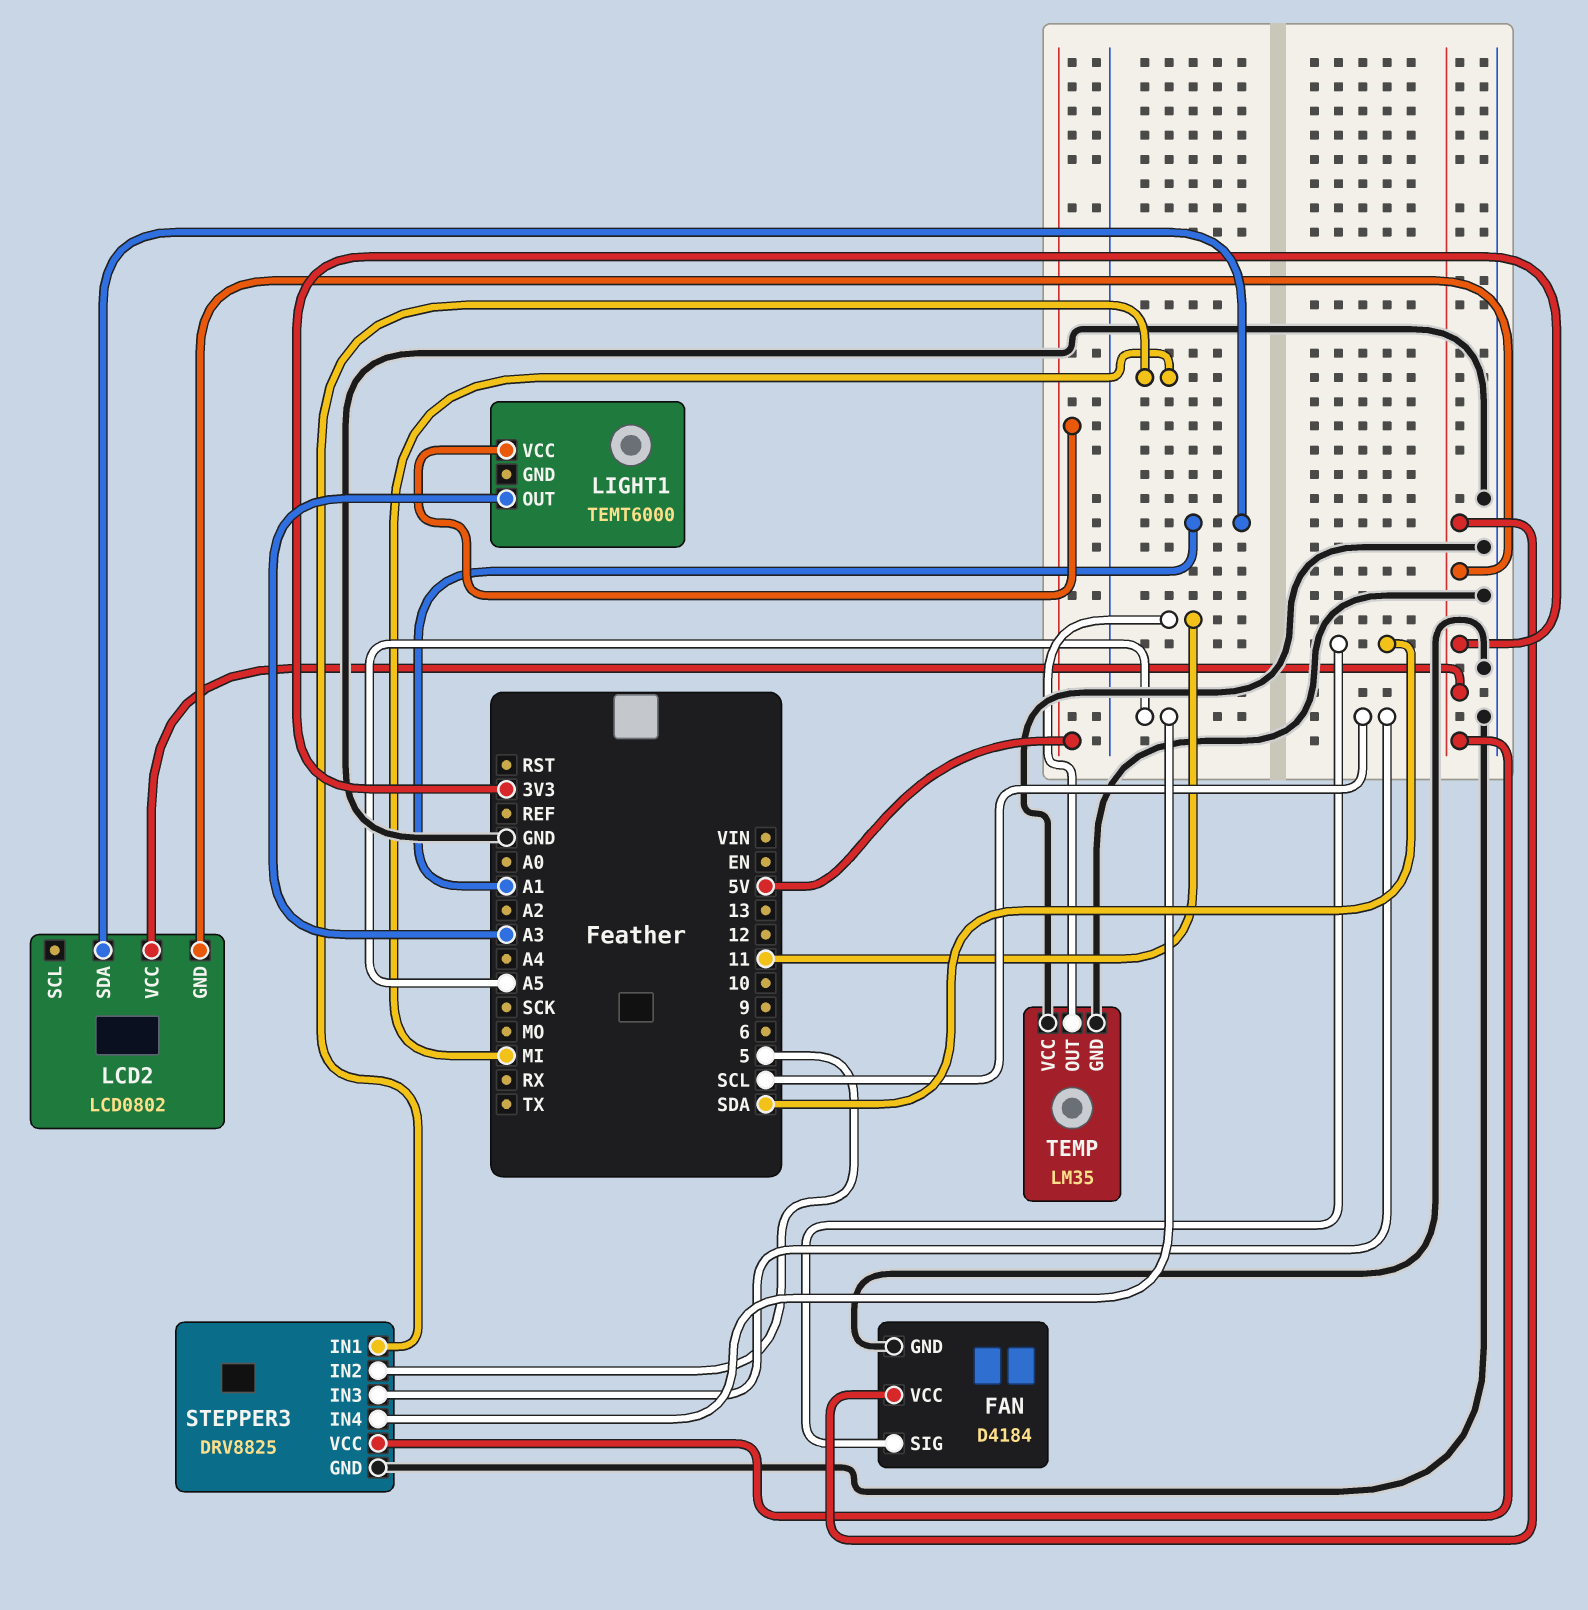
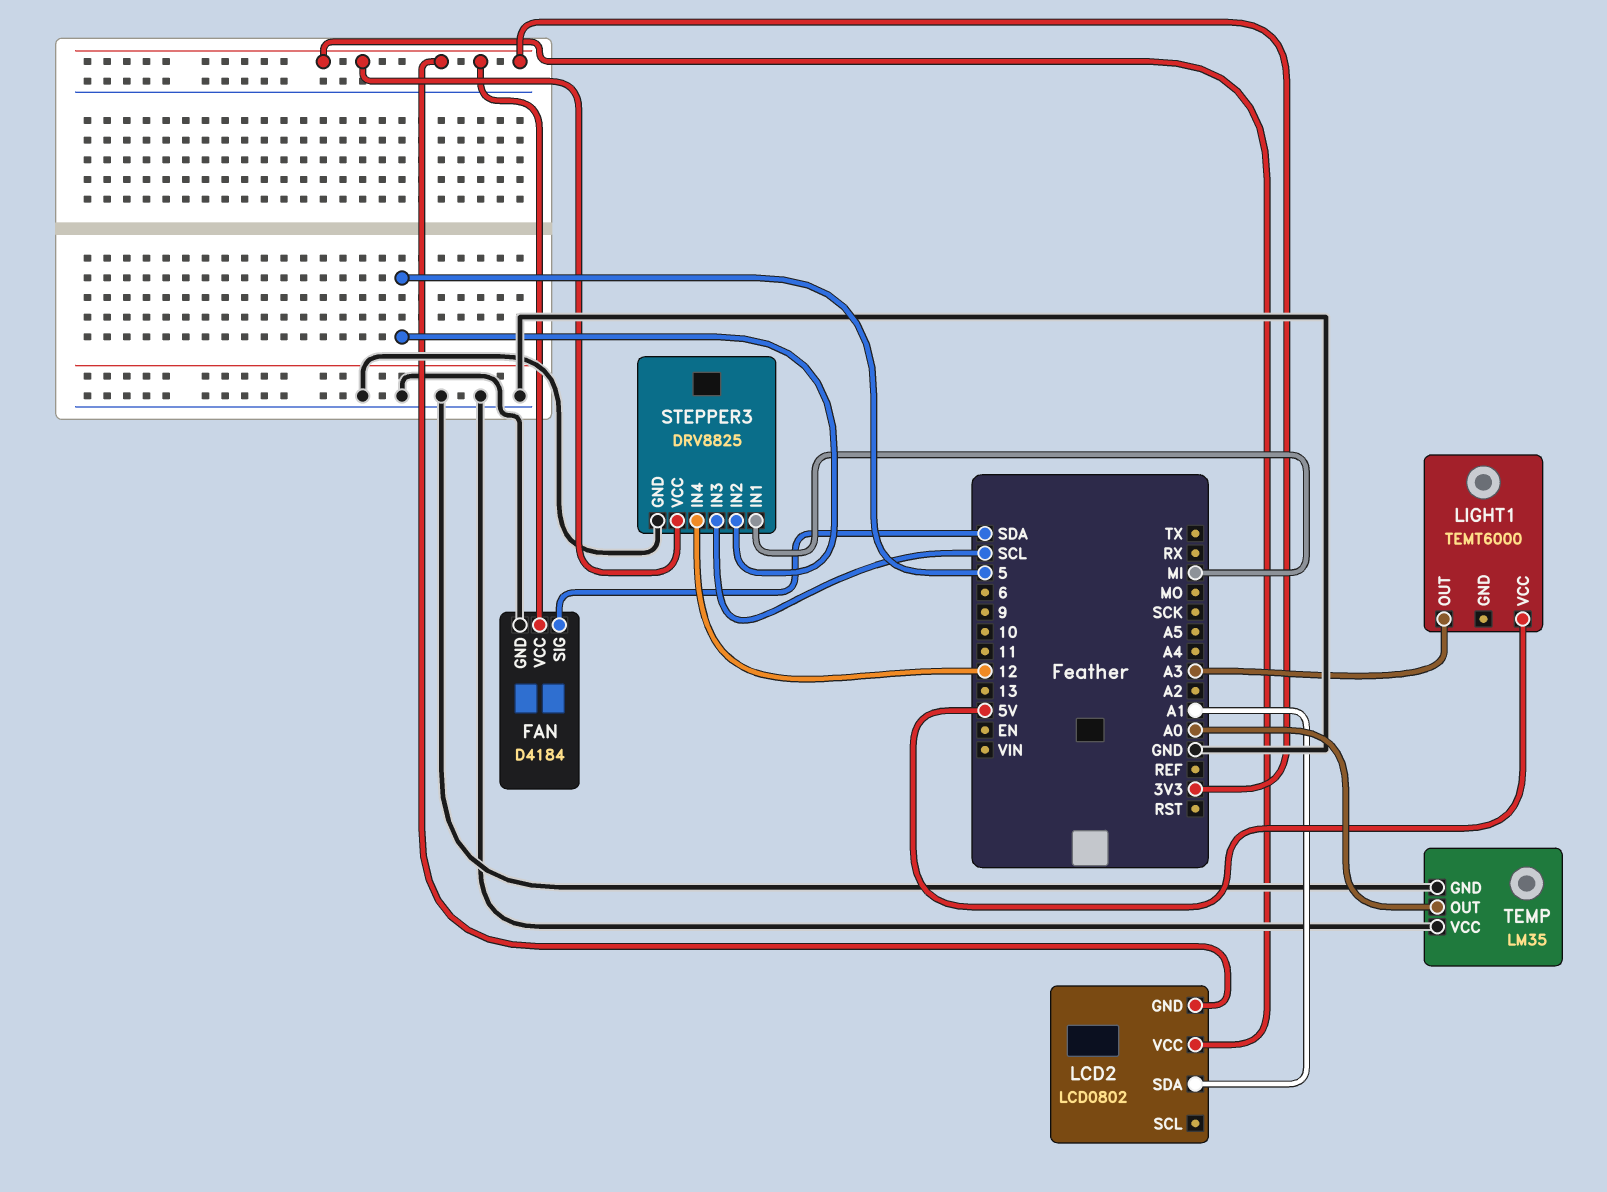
STEPPER3 pin IN4: A5 -> 12
TEMP pin OUT: 11 -> A0

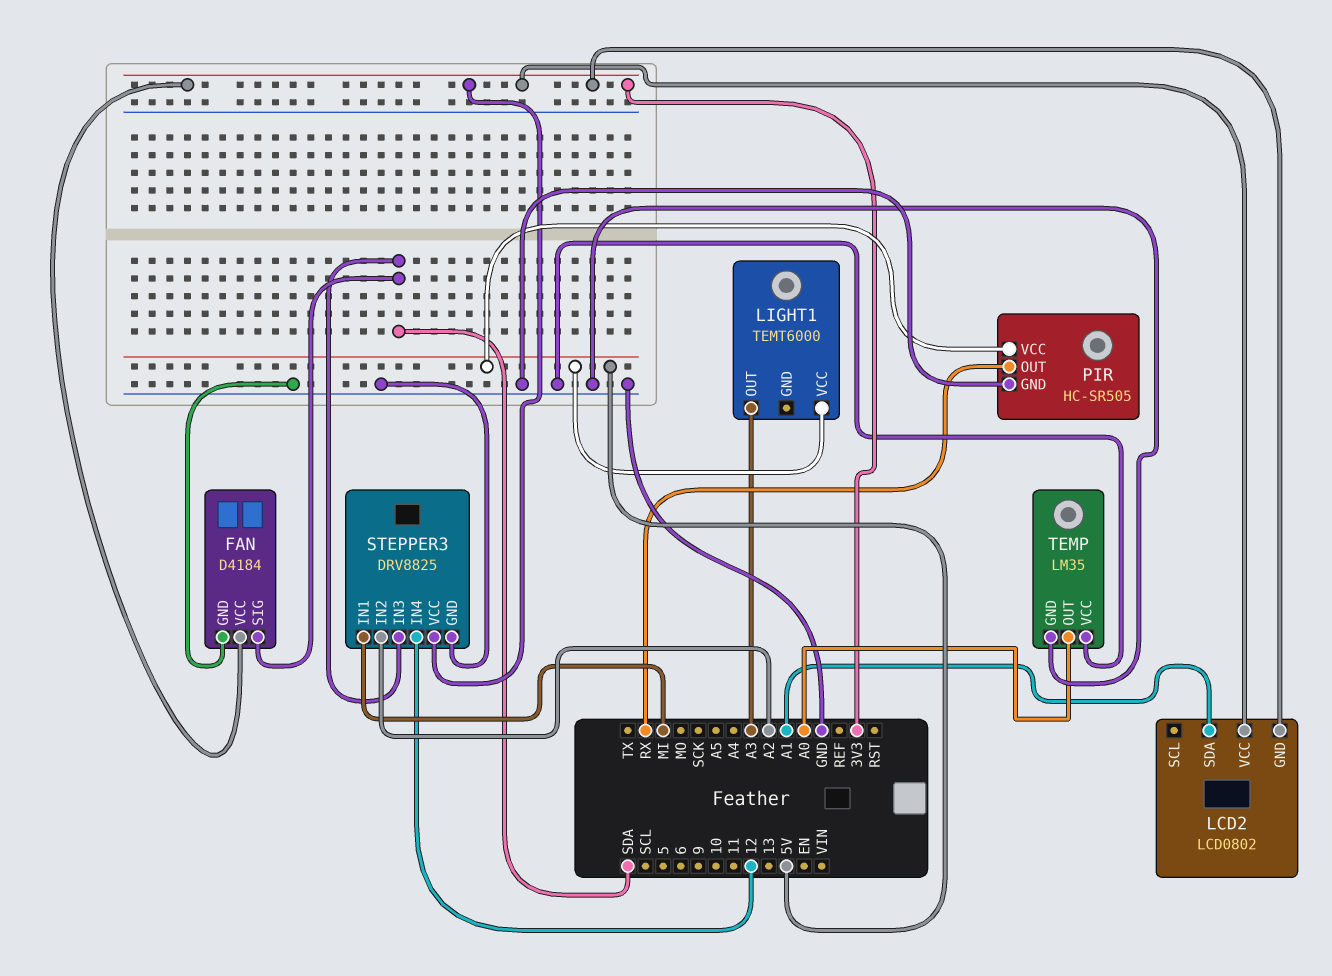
PIR: none -> HC-SR505
PIR pin GND: none -> GND
PIR pin OUT: none -> RX
PIR pin VCC: none -> 5V
STEPPER3 pin IN2: 5 -> A2
STEPPER3 pin IN3: SCL -> SDA

